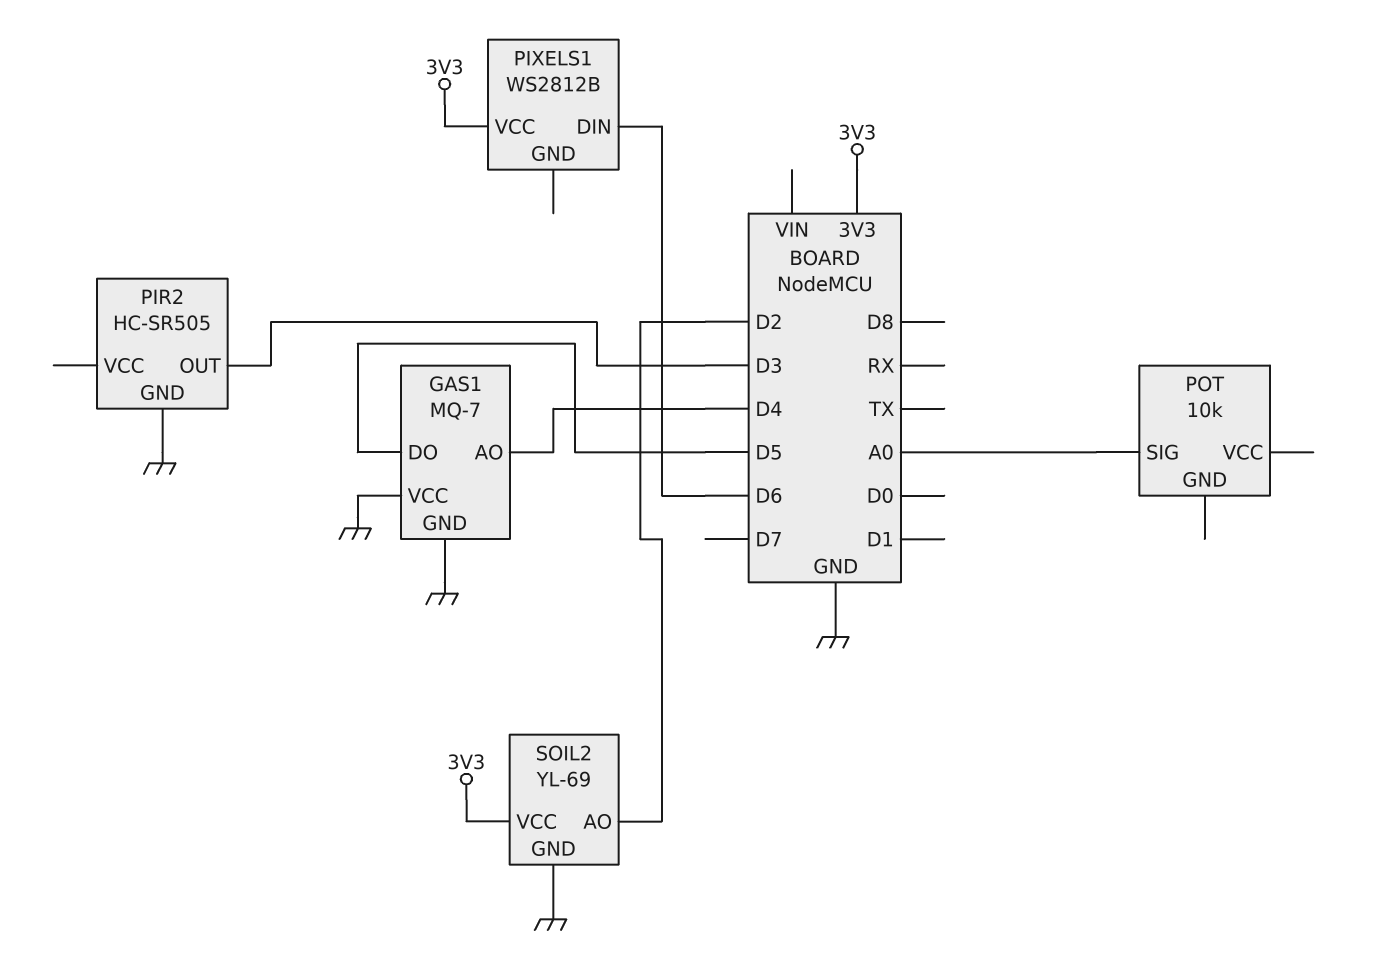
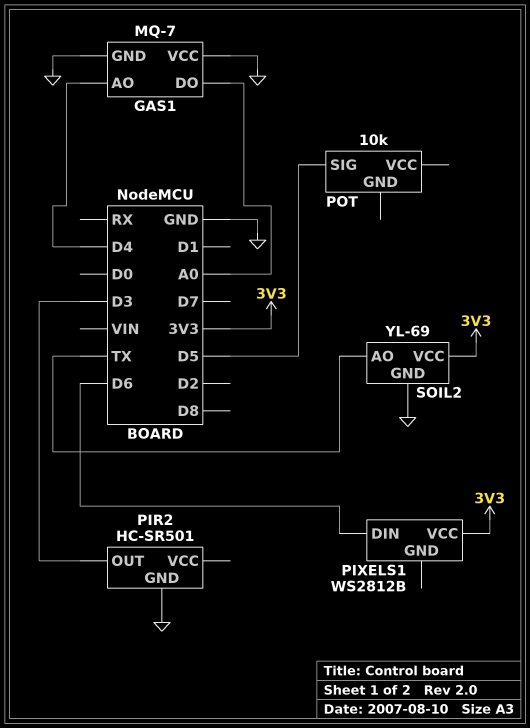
GAS1 pin DO: D5 -> A0
PIR2: HC-SR505 -> HC-SR501
POT pin SIG: A0 -> D5
SOIL2 pin AO: D2 -> TX

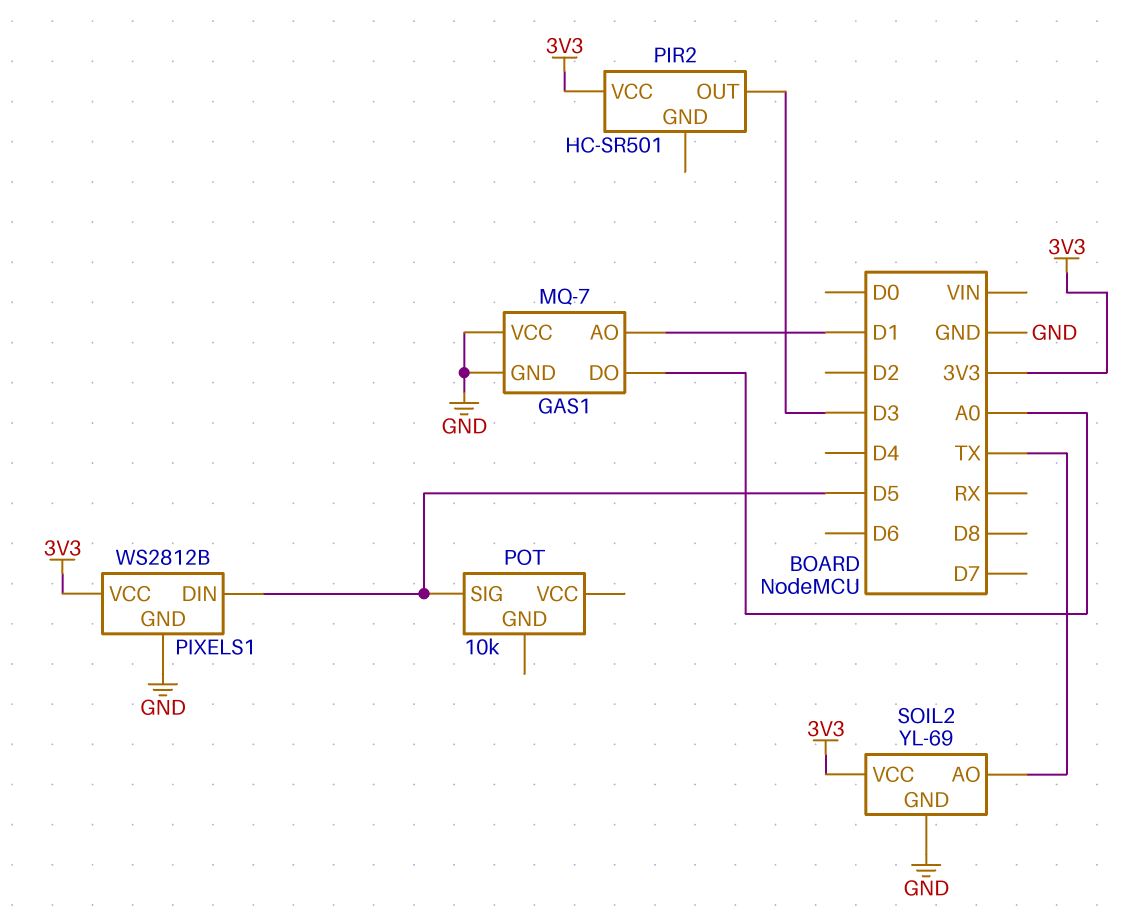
GAS1 pin AO: D4 -> D1
PIR2 pin GND: GND -> none
PIR2 pin VCC: none -> 3V3
PIXELS1 pin DIN: D6 -> D5
PIXELS1 pin GND: none -> GND

